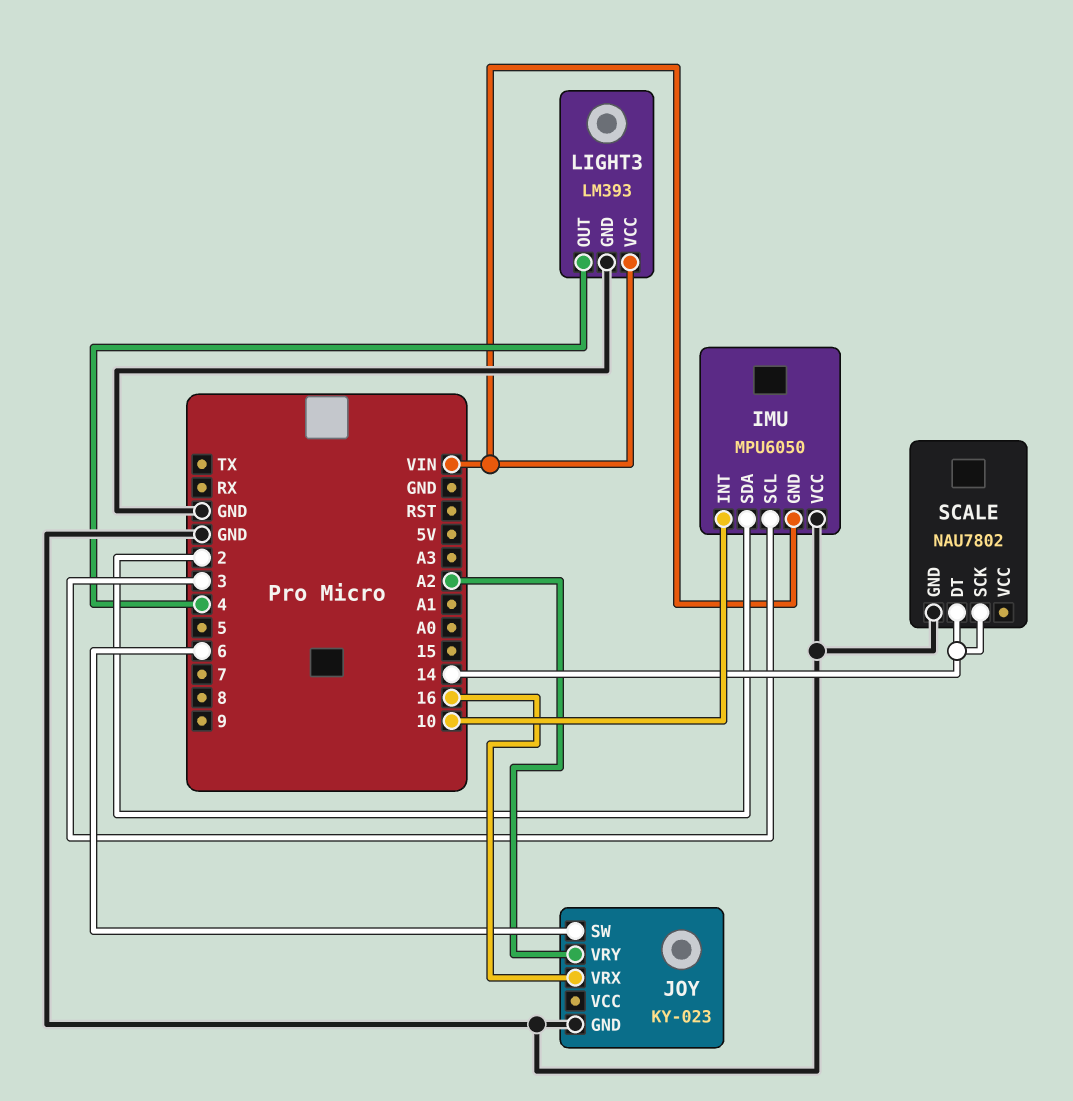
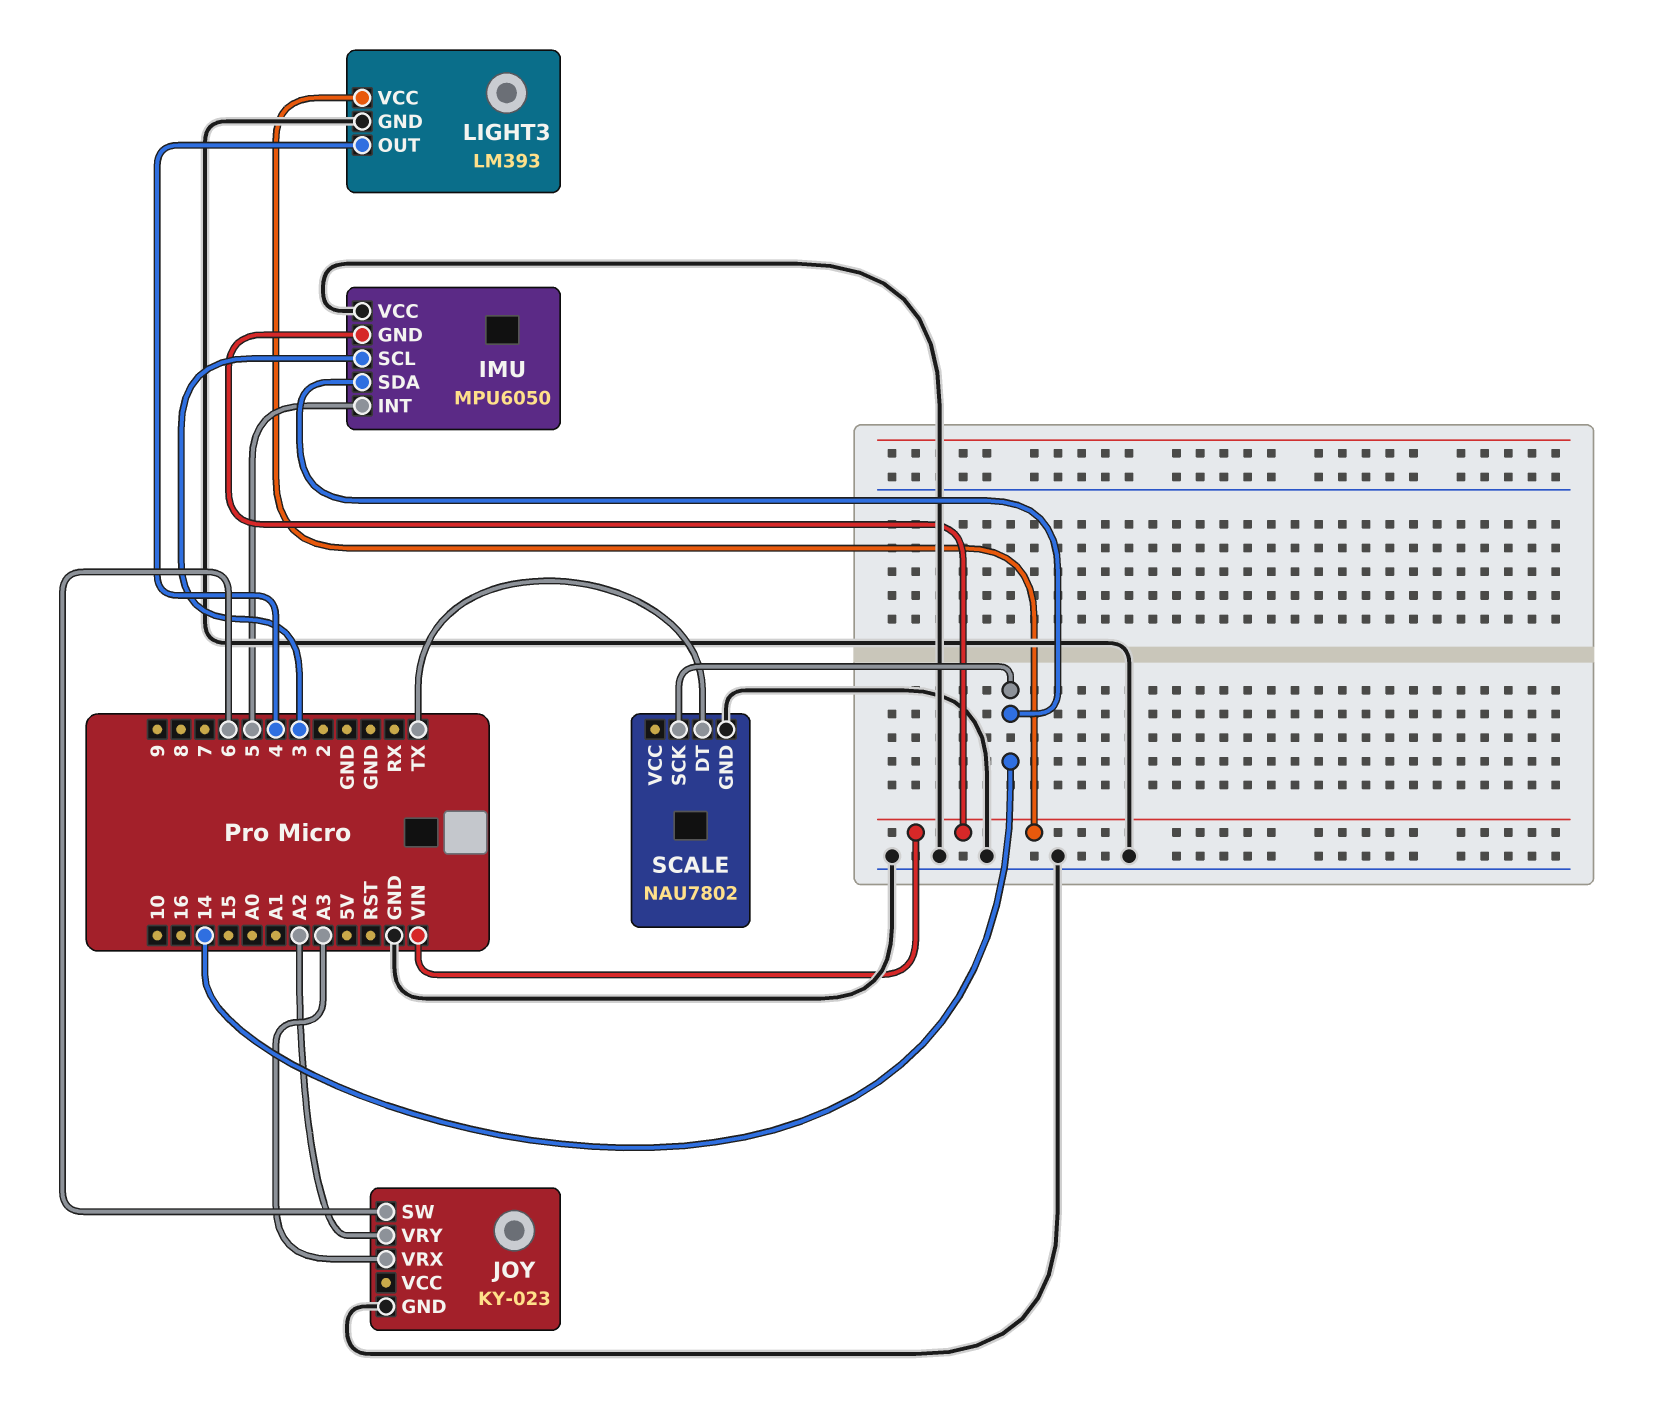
IMU pin INT: 10 -> 5
IMU pin SDA: 2 -> 14
JOY pin VRX: 16 -> A3
SCALE pin DT: 14 -> TX

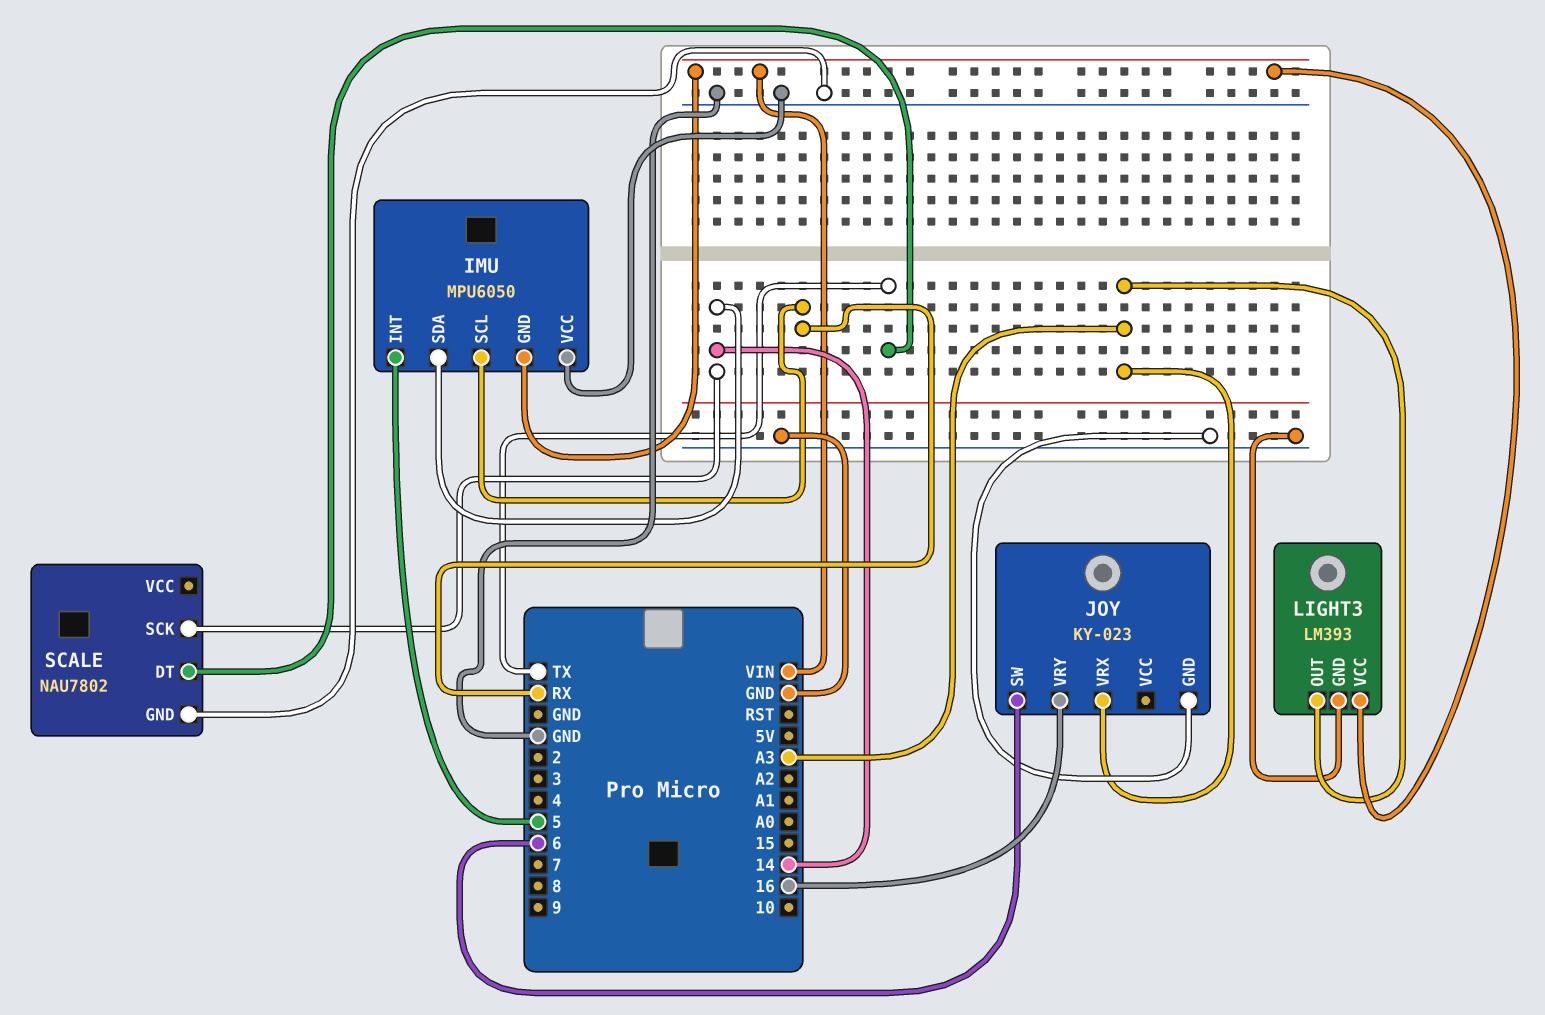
IMU pin SCL: 3 -> RX
JOY pin VRY: A2 -> 16
LIGHT3 pin OUT: 4 -> A3

